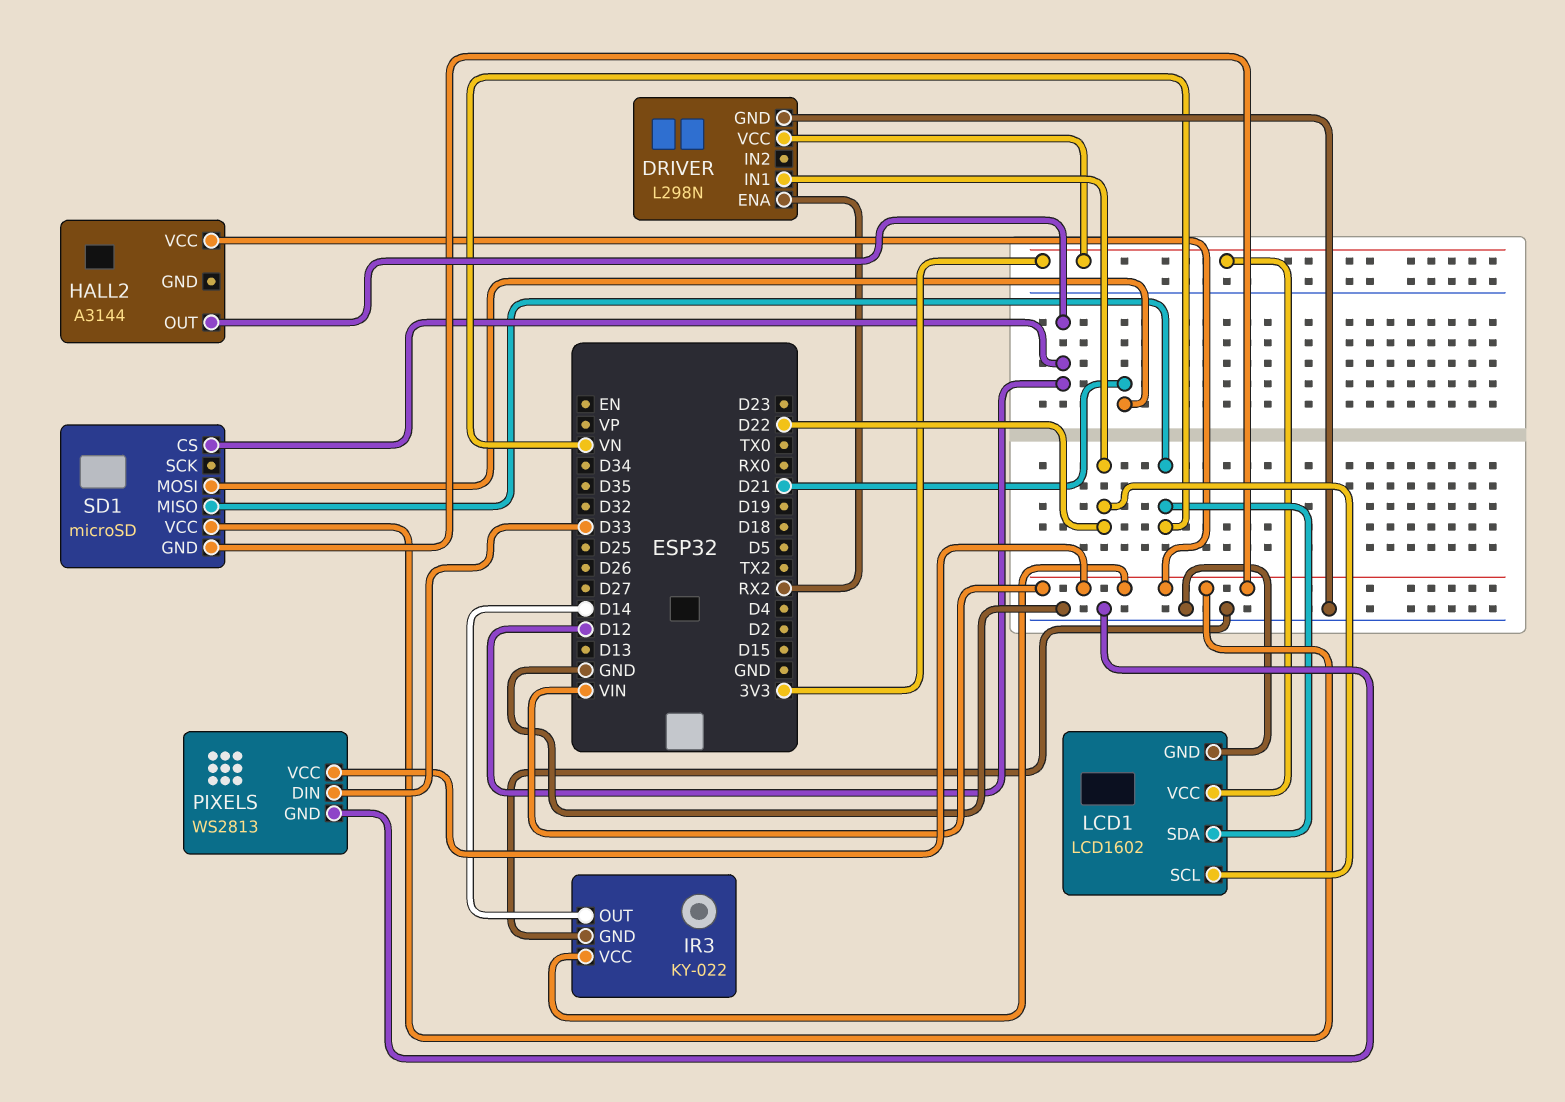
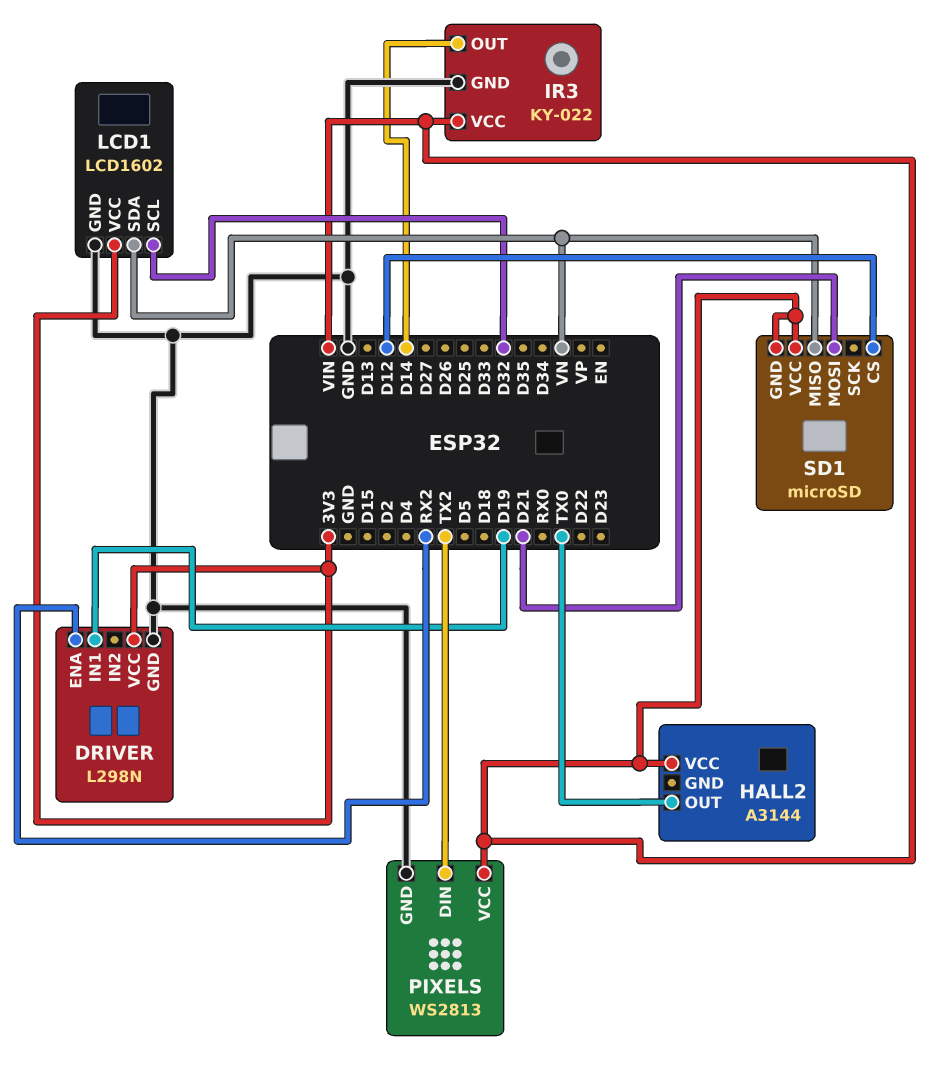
DRIVER pin IN1: D22 -> D19
HALL2 pin OUT: D12 -> TX0
LCD1 pin SCL: D22 -> D32
PIXELS pin DIN: D33 -> TX2

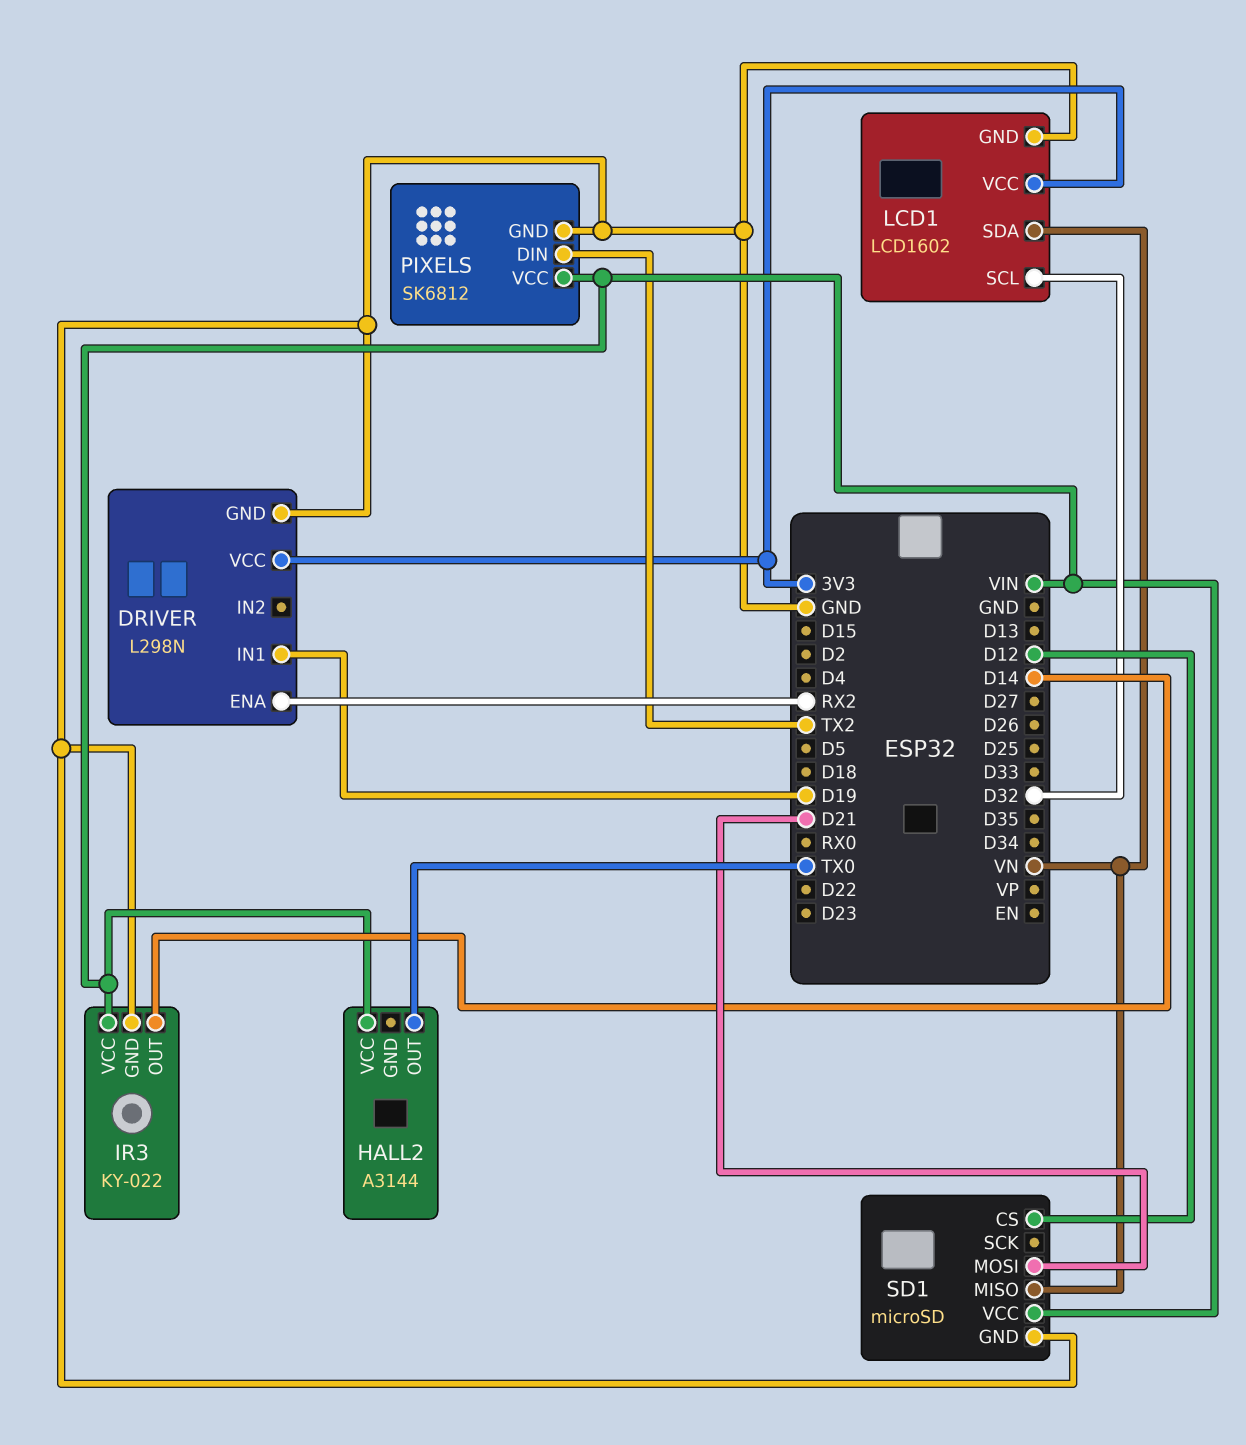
PIXELS: WS2813 -> SK6812
SD1 pin GND: VIN -> GND

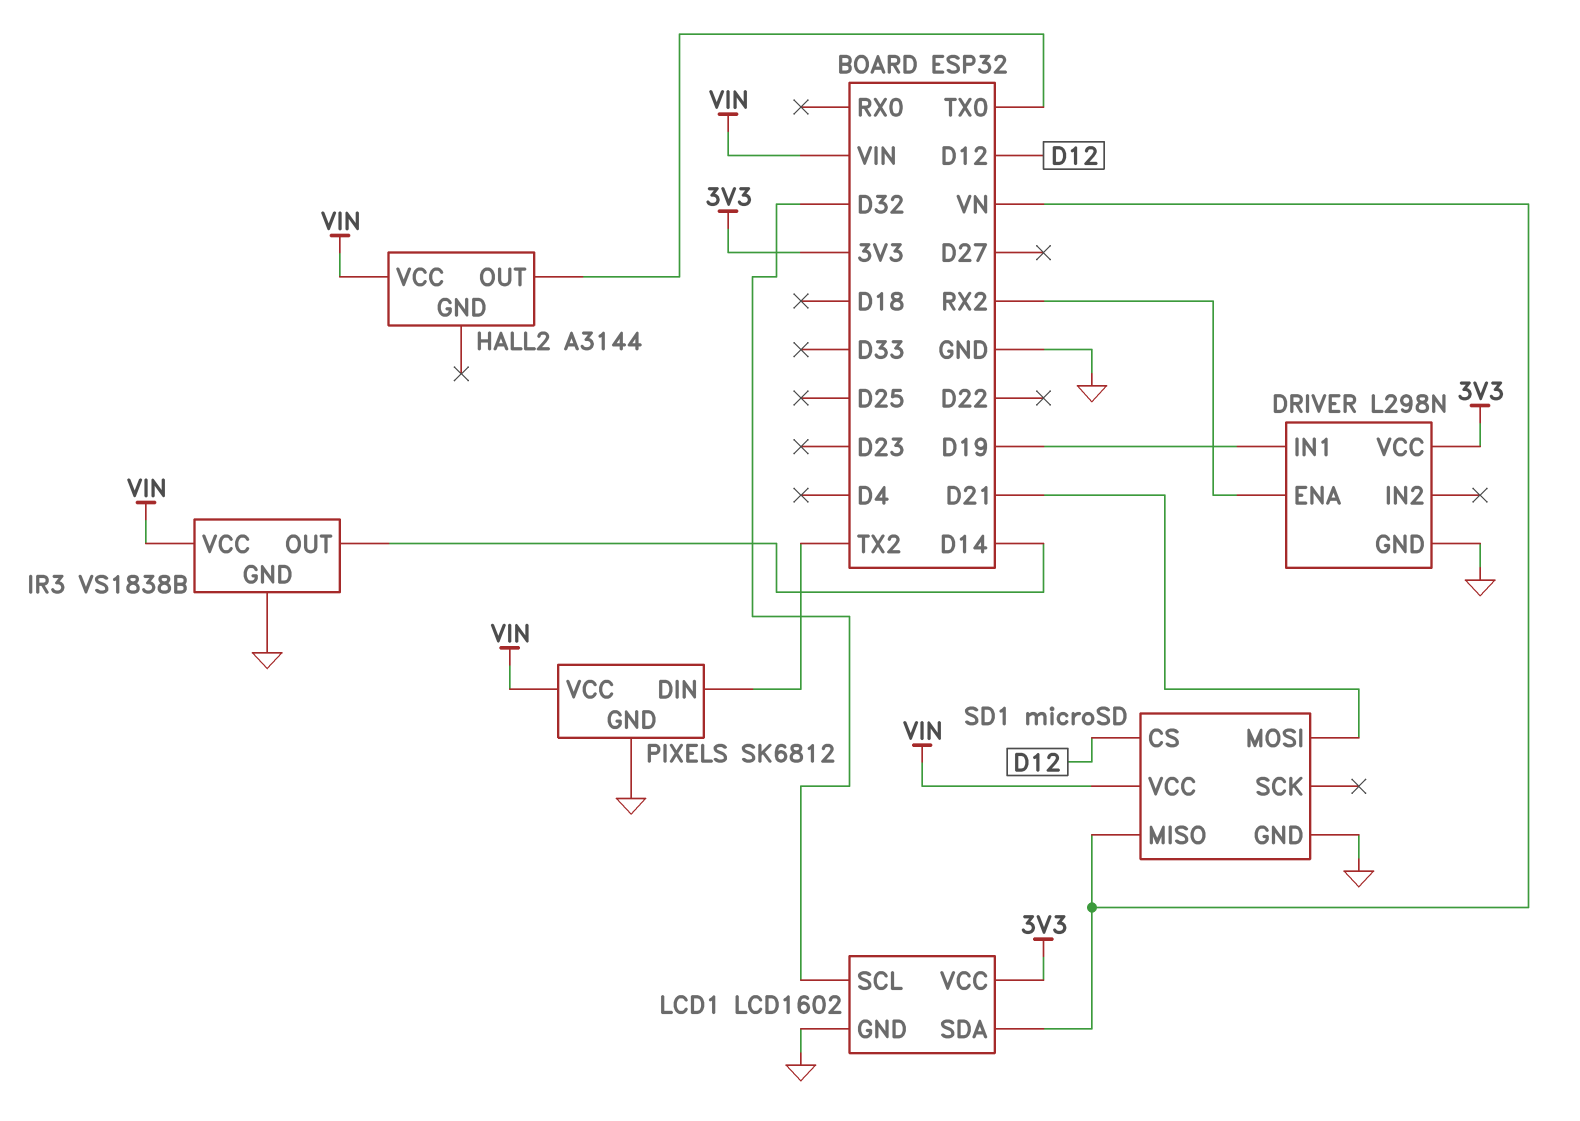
IR3: KY-022 -> VS1838B

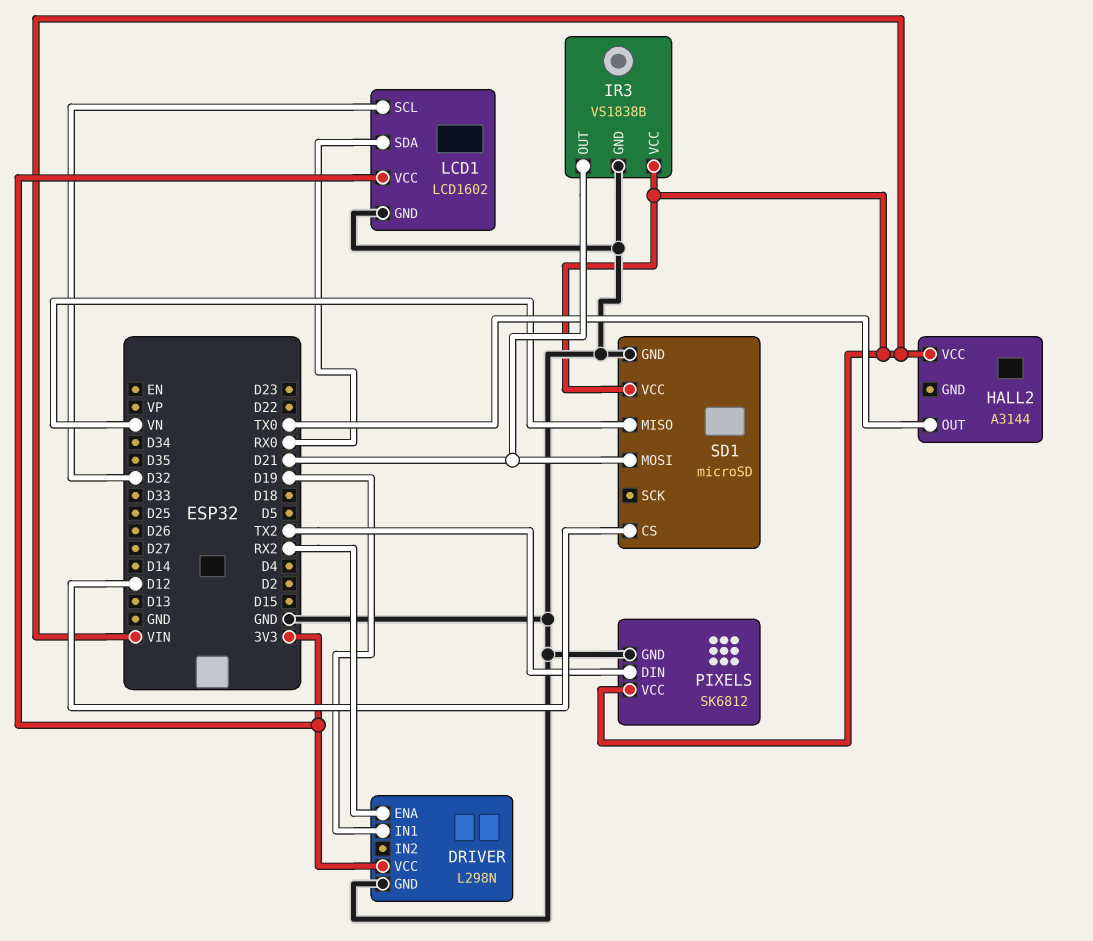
IR3 pin OUT: D14 -> D21
LCD1 pin SDA: VN -> RX0

